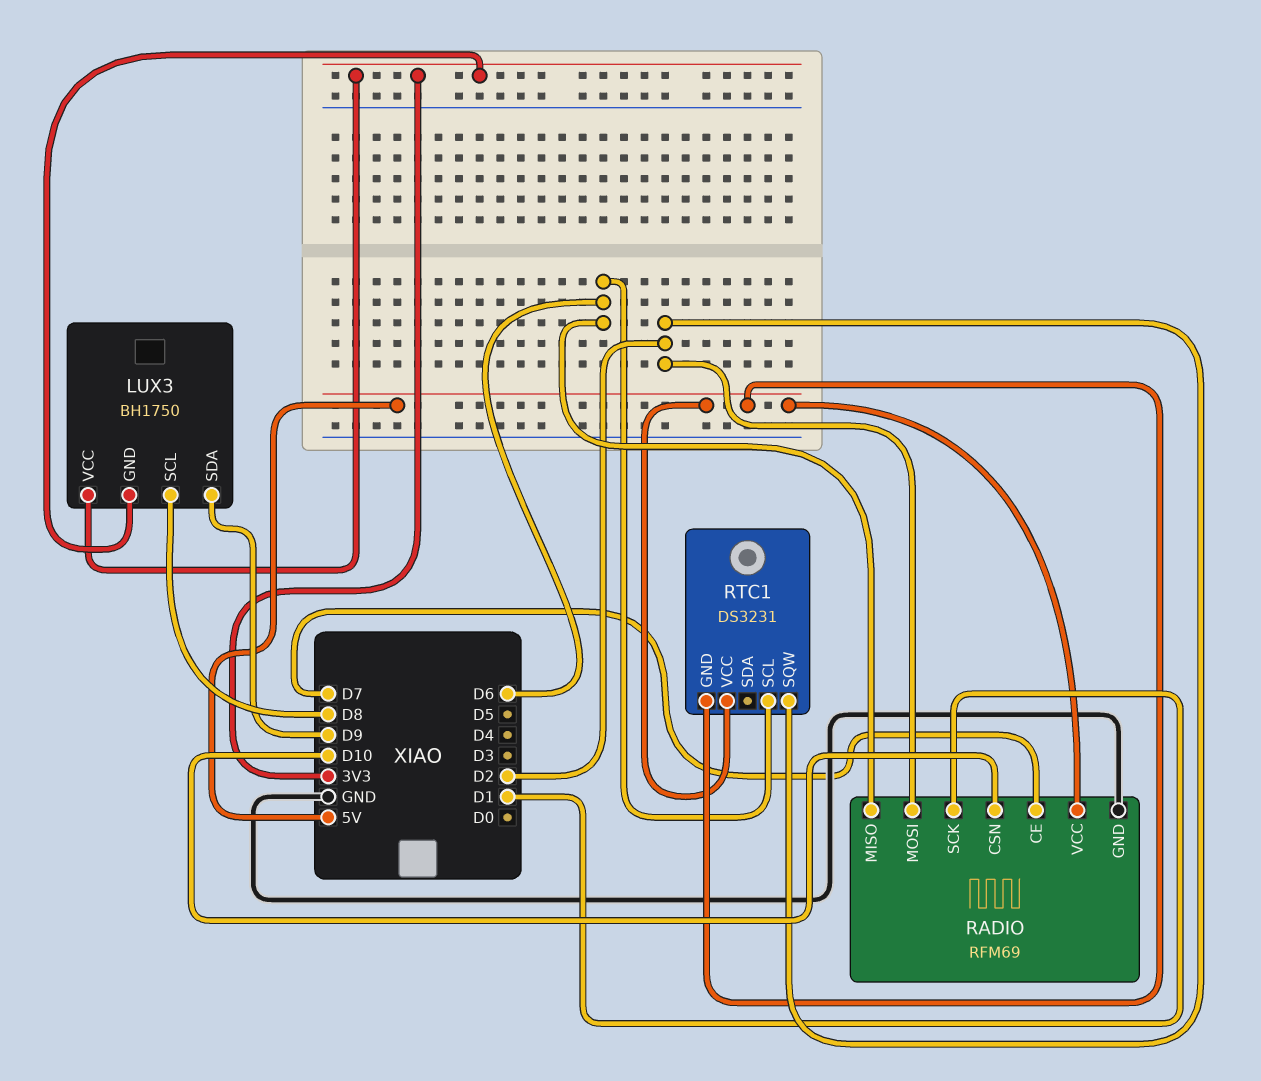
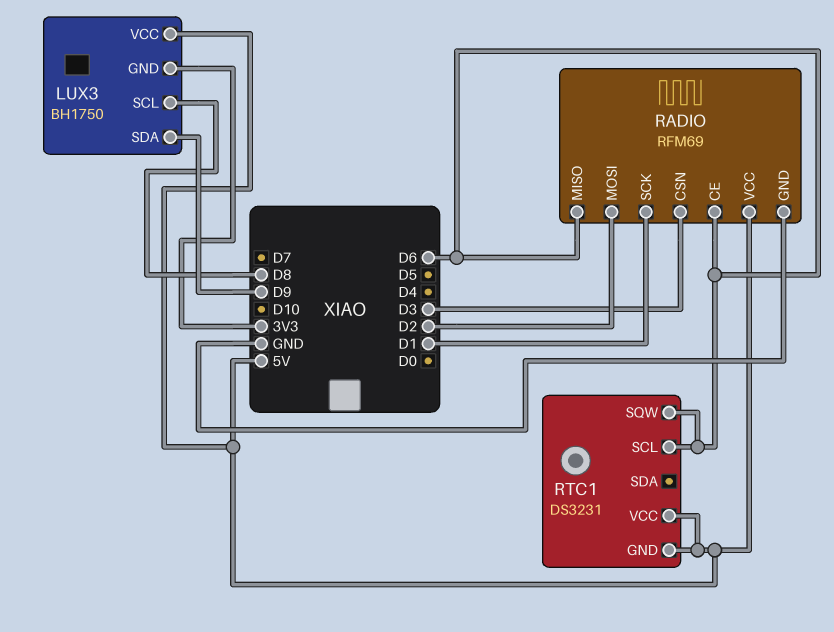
LUX3 pin VCC: 3V3 -> 5V
RADIO pin CE: D7 -> D6
RADIO pin CSN: D10 -> D3
RTC1 pin SQW: D2 -> D6

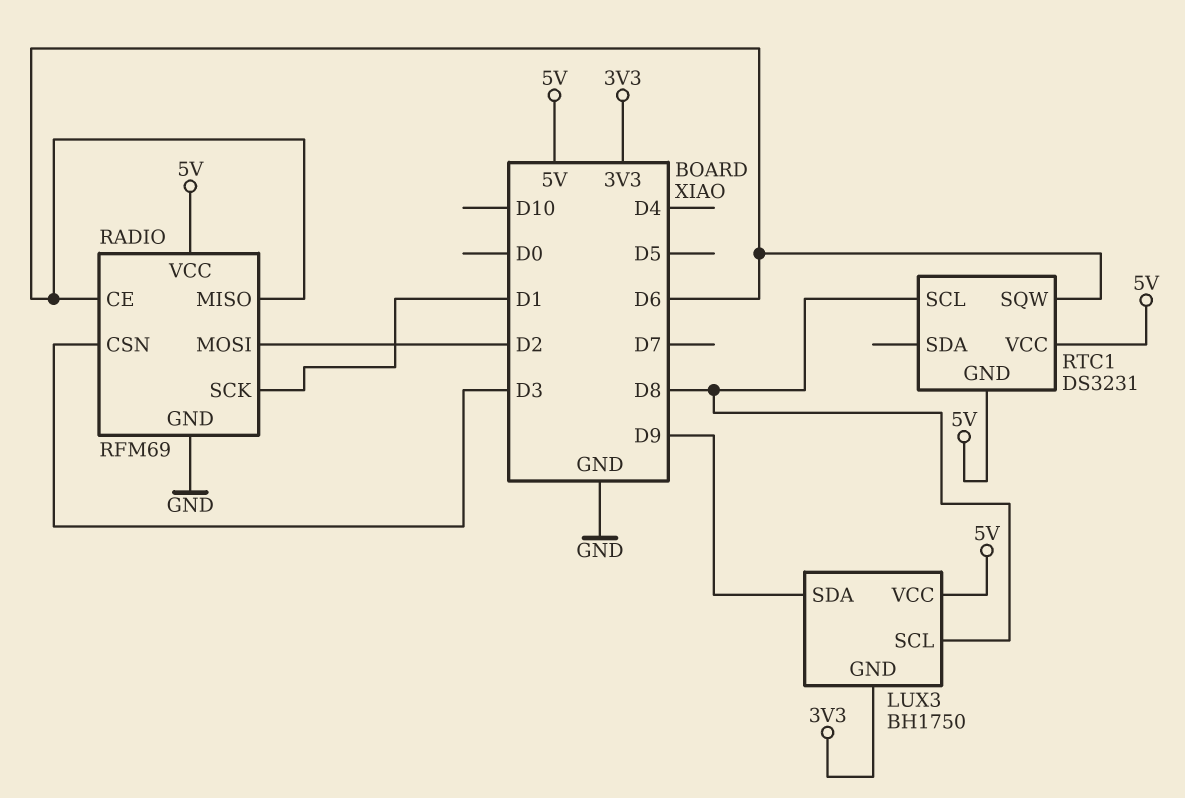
RTC1 pin SCL: D6 -> D8

